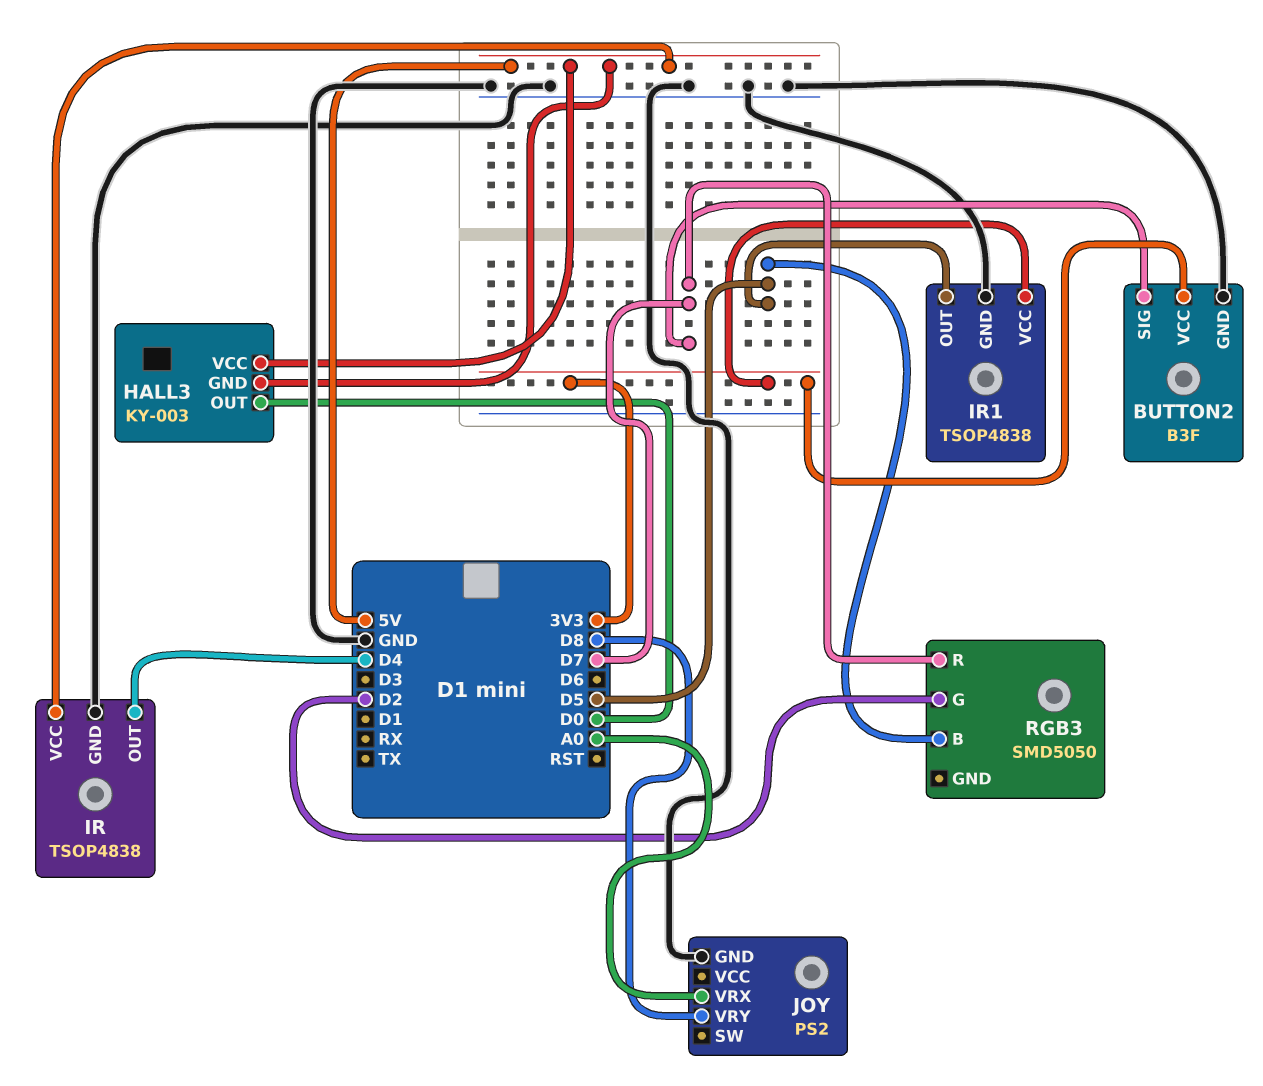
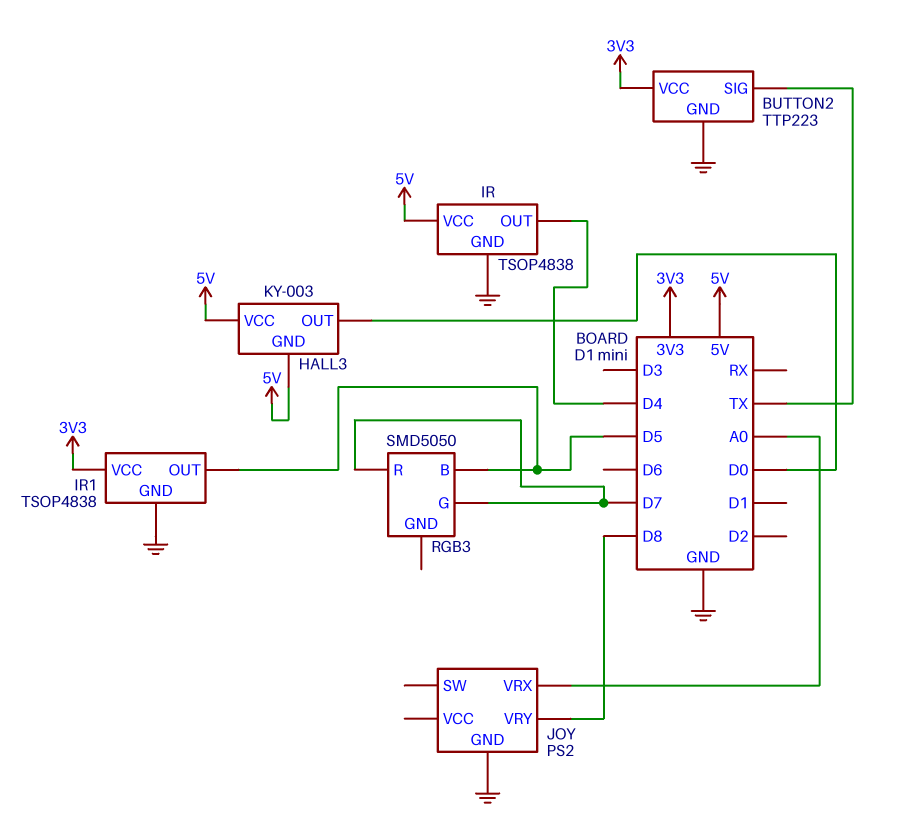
BUTTON2: B3F -> TTP223
BUTTON2 pin SIG: D7 -> TX
RGB3 pin G: D2 -> D7

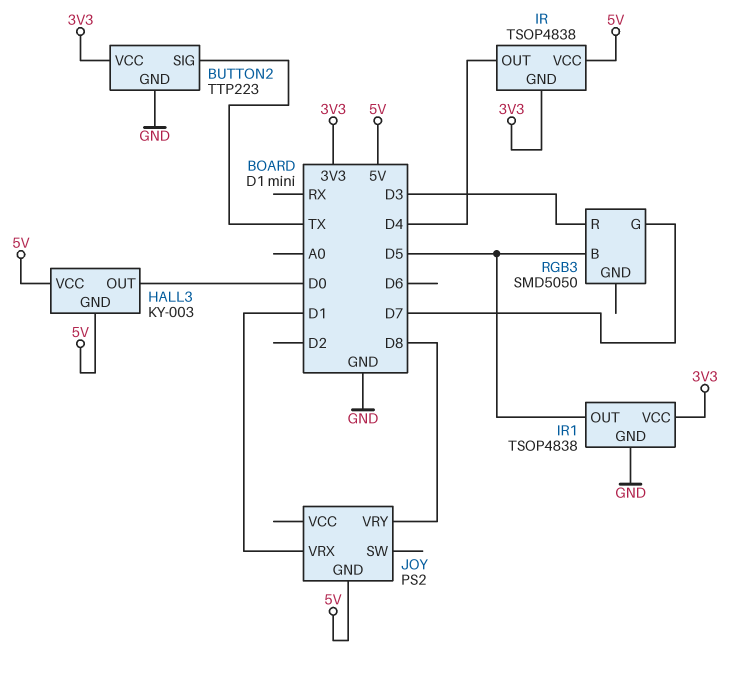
IR pin GND: GND -> 3V3
JOY pin GND: GND -> 5V
JOY pin VRX: A0 -> D1
RGB3 pin R: D7 -> D3

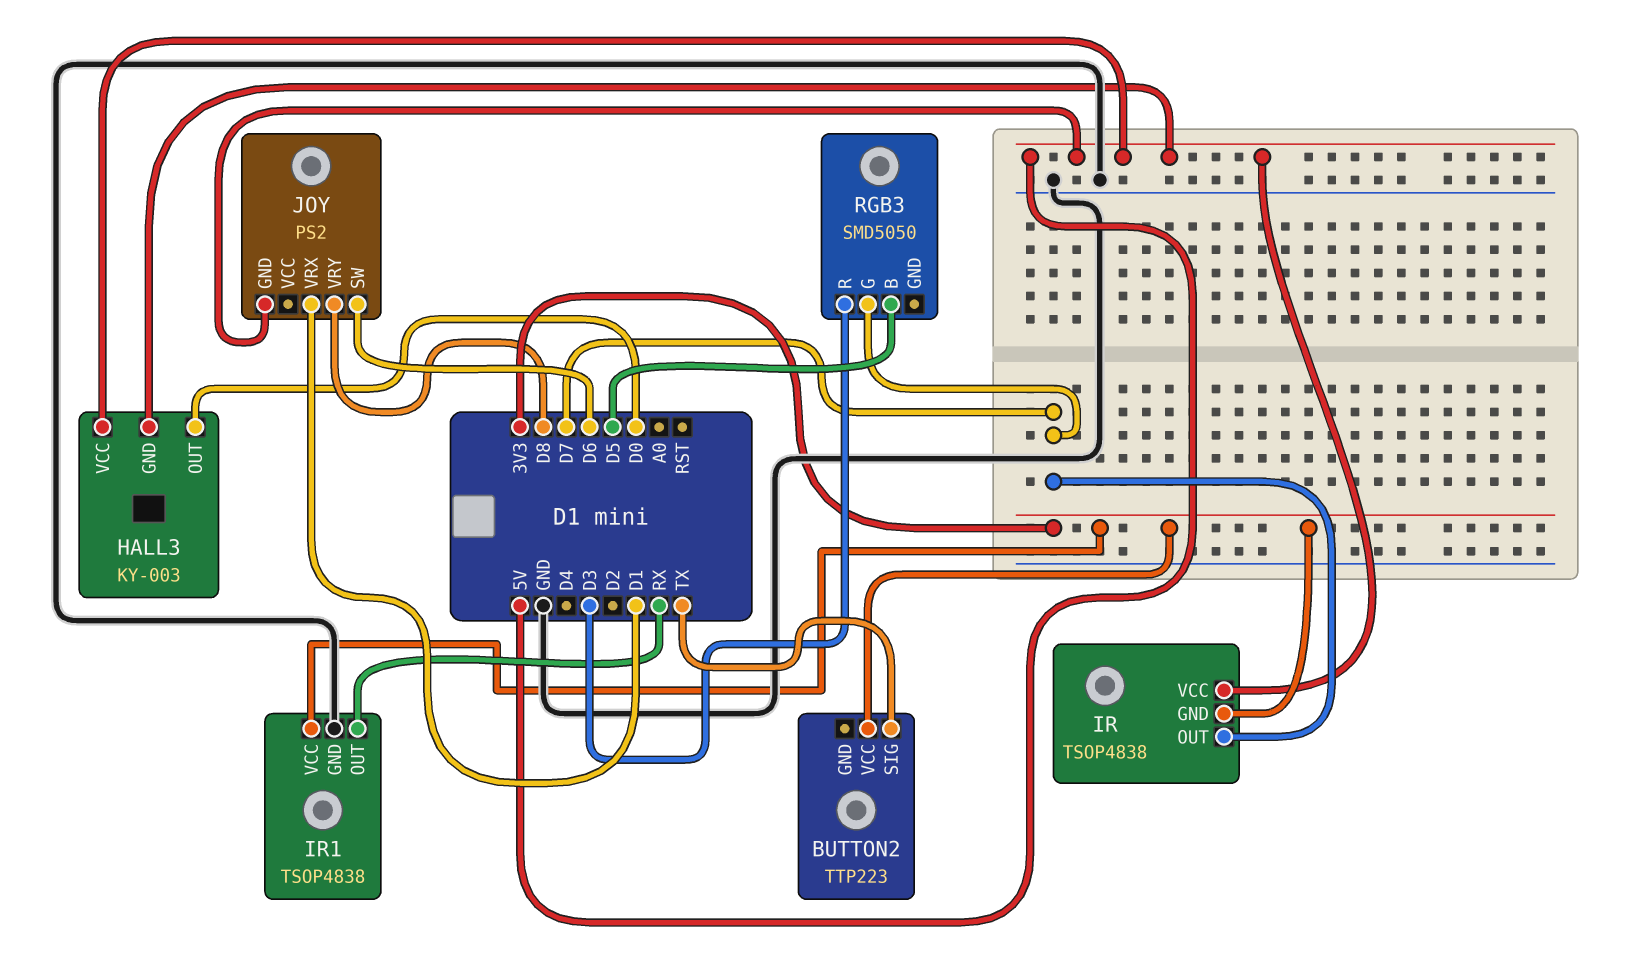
BUTTON2 pin GND: GND -> none
IR pin OUT: D4 -> D7
IR1 pin OUT: D5 -> RX
JOY pin SW: none -> D6

